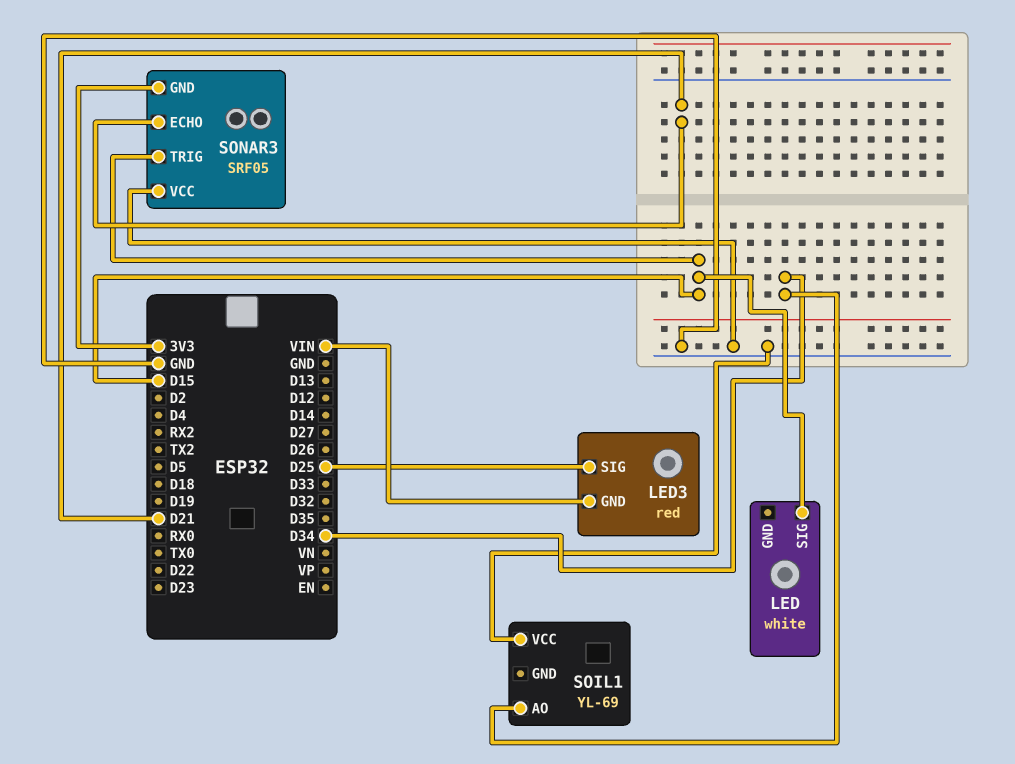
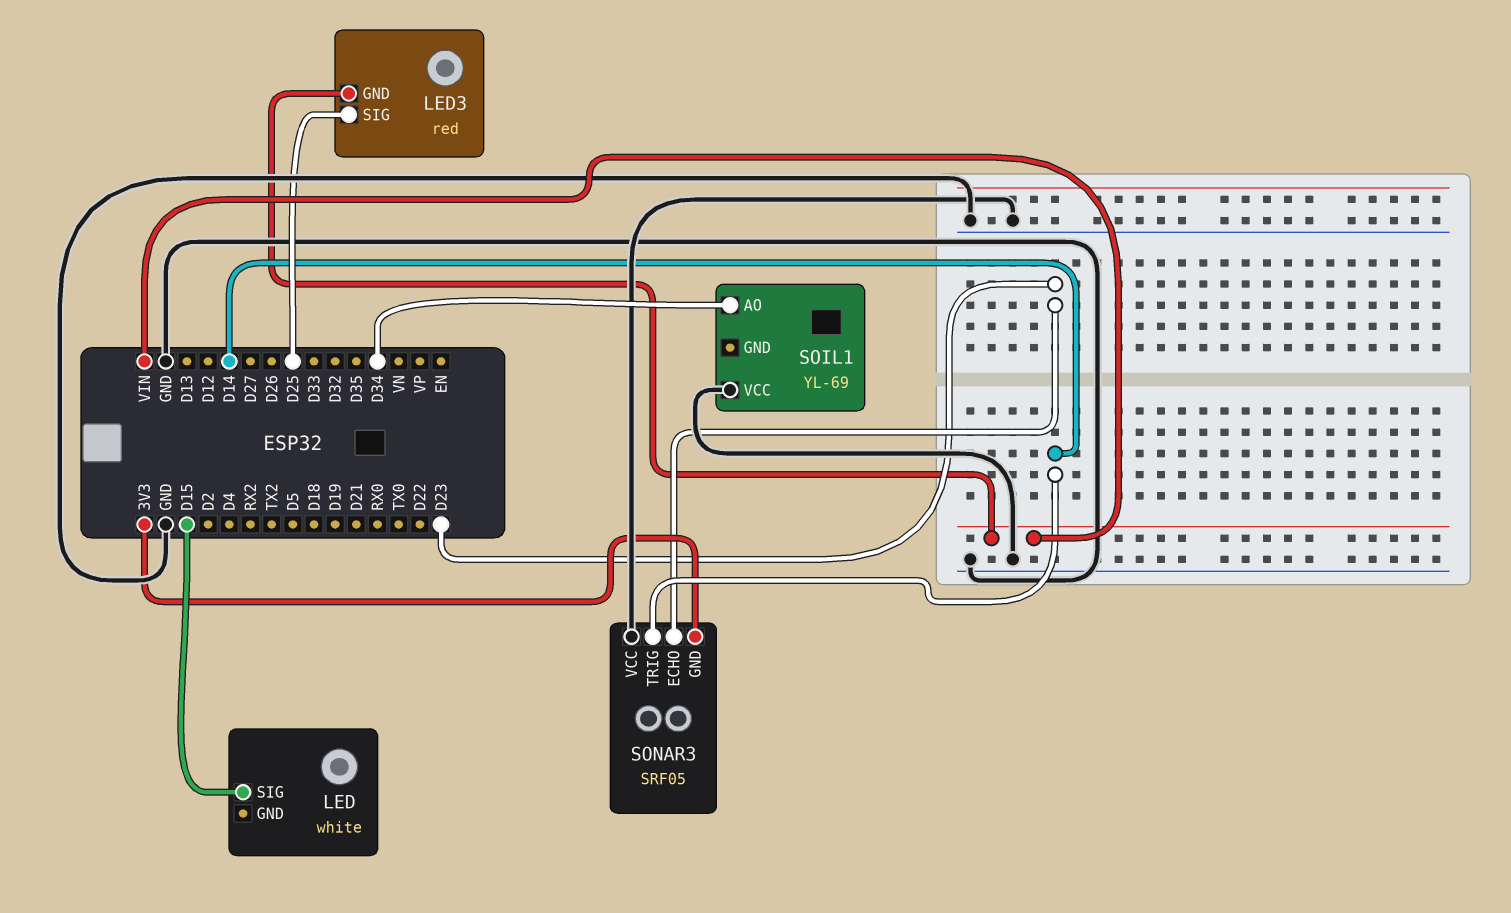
SONAR3 pin ECHO: D21 -> D23
SONAR3 pin TRIG: D15 -> D14

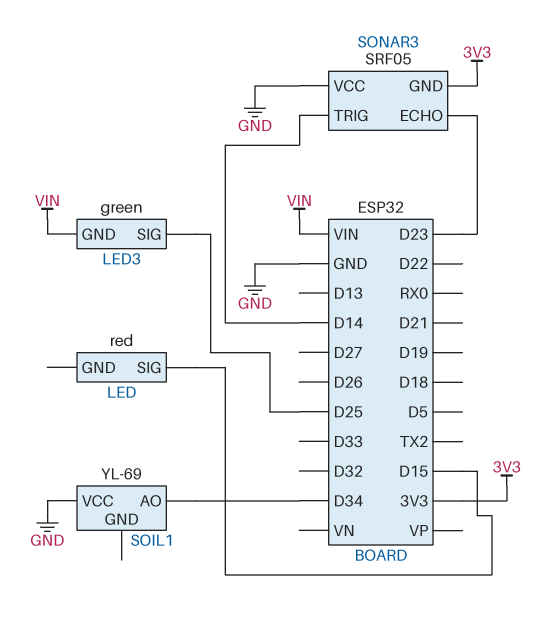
LED: white -> red
LED3: red -> green

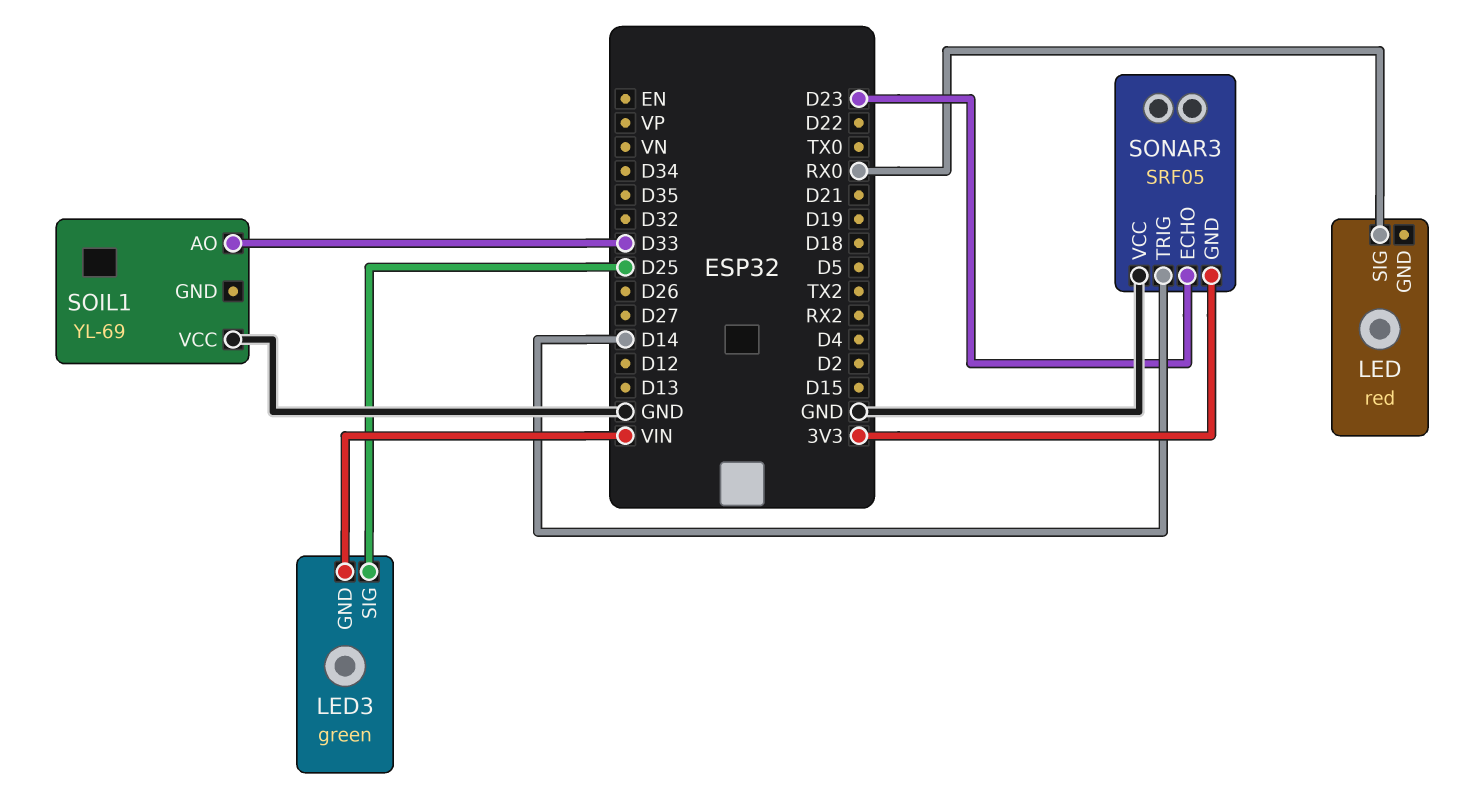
LED pin SIG: D15 -> RX0
SOIL1 pin AO: D34 -> D33

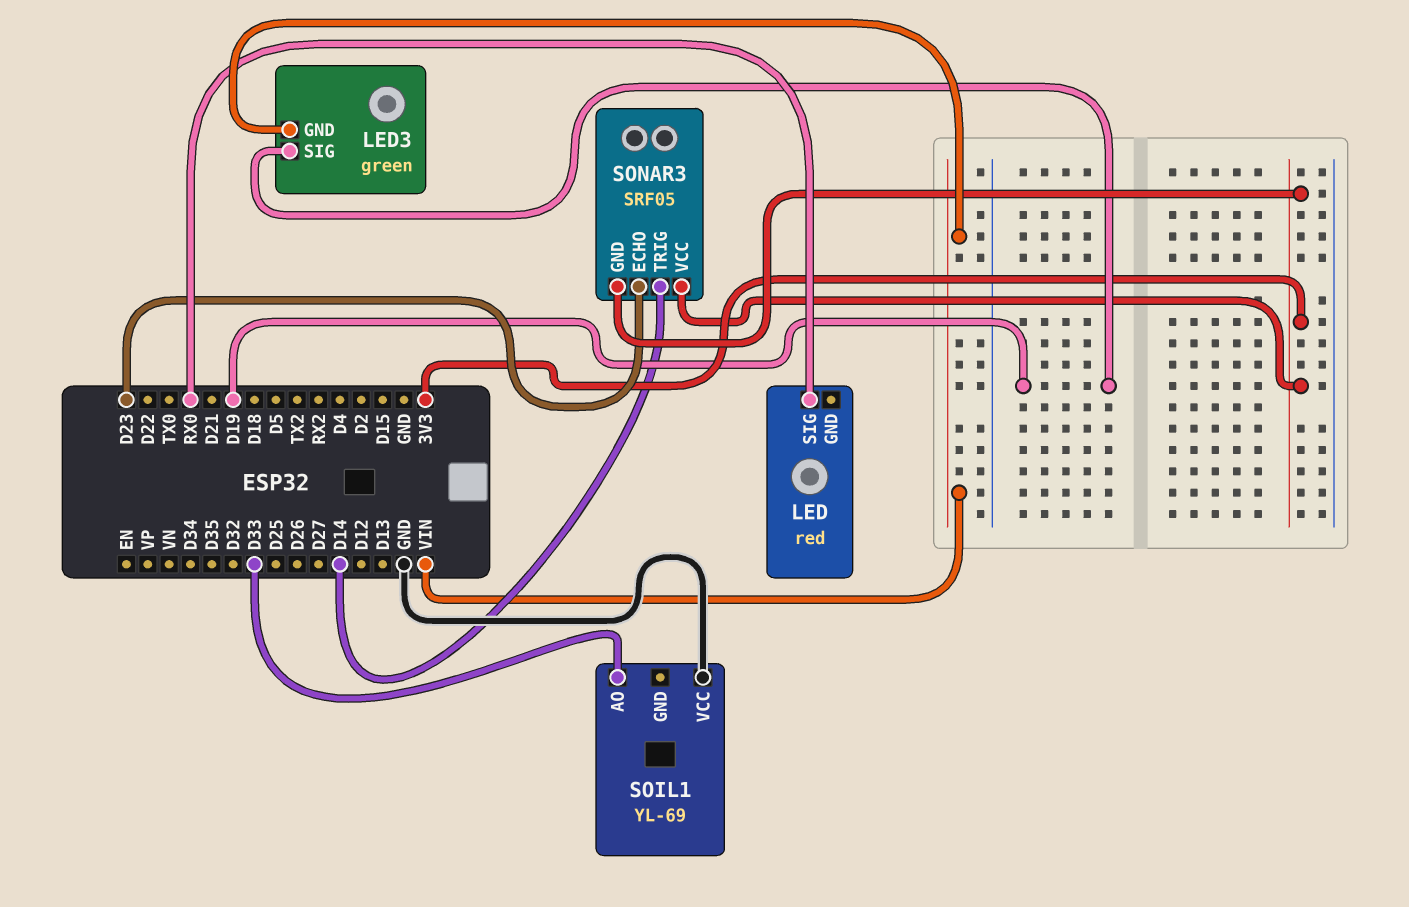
LED3 pin SIG: D25 -> D19
SONAR3 pin VCC: GND -> 3V3

